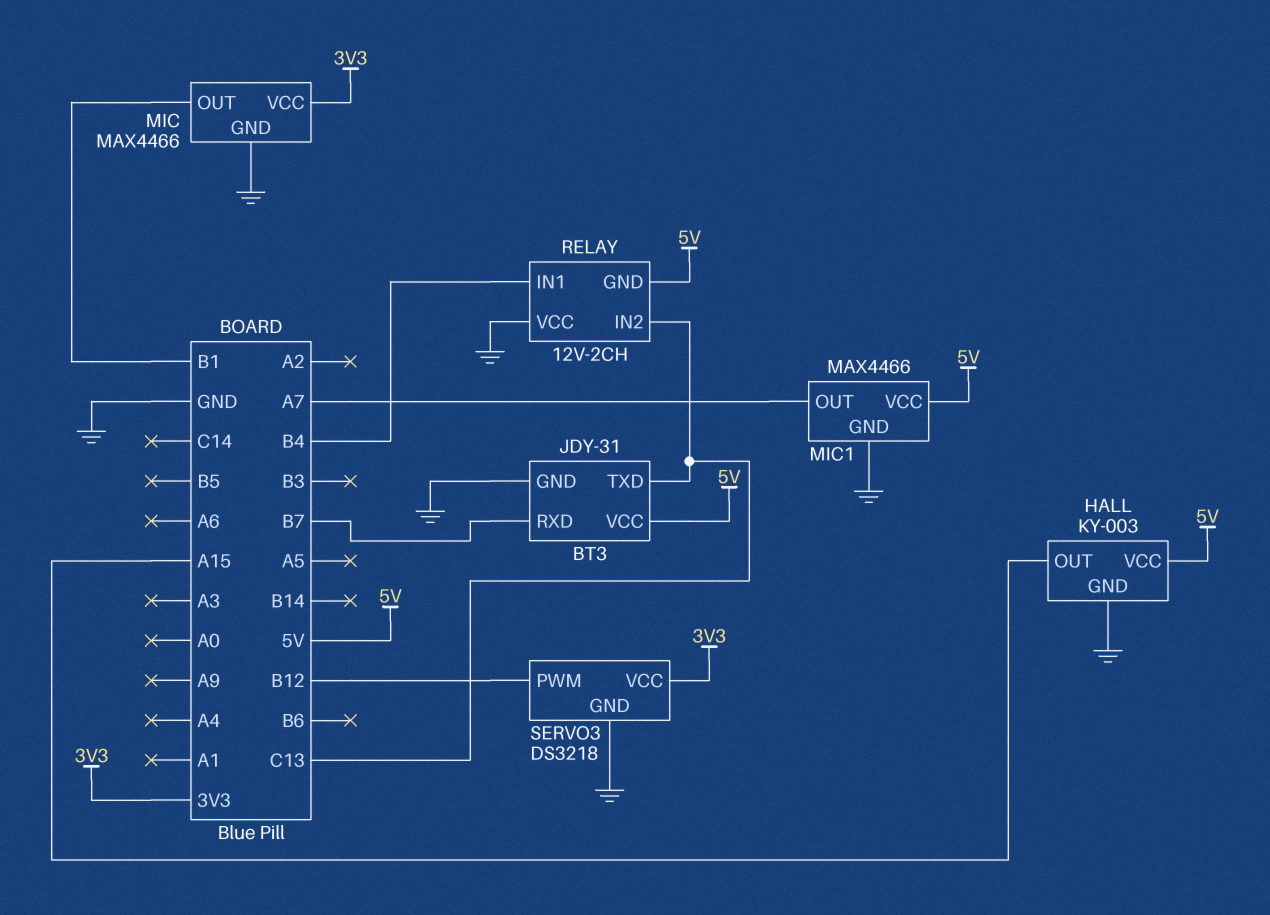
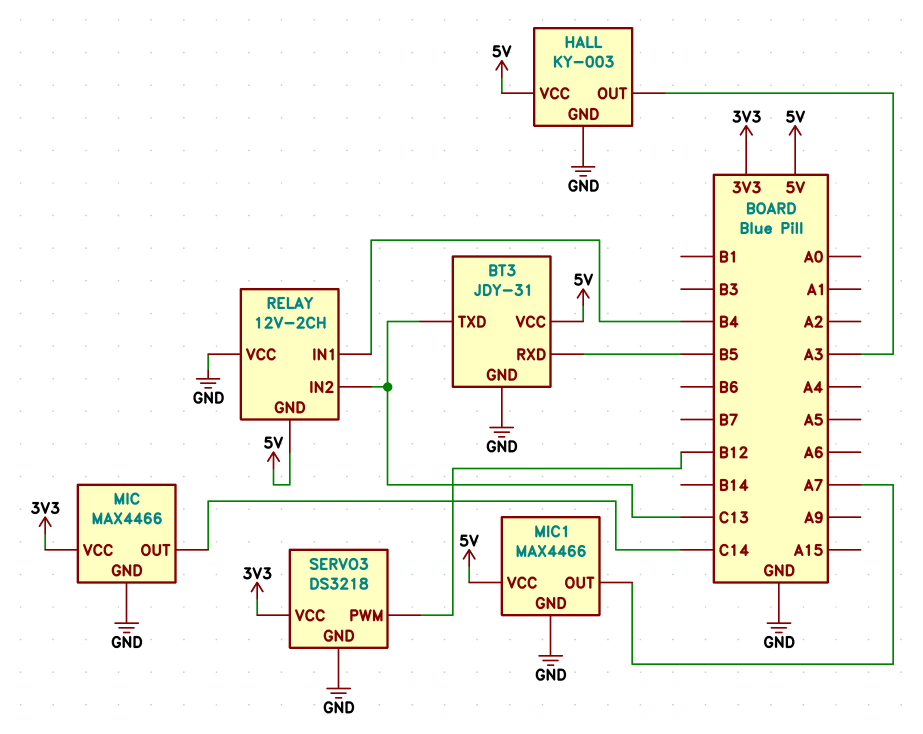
BT3 pin RXD: B7 -> B5
HALL pin OUT: A15 -> A3
MIC pin OUT: B1 -> C14

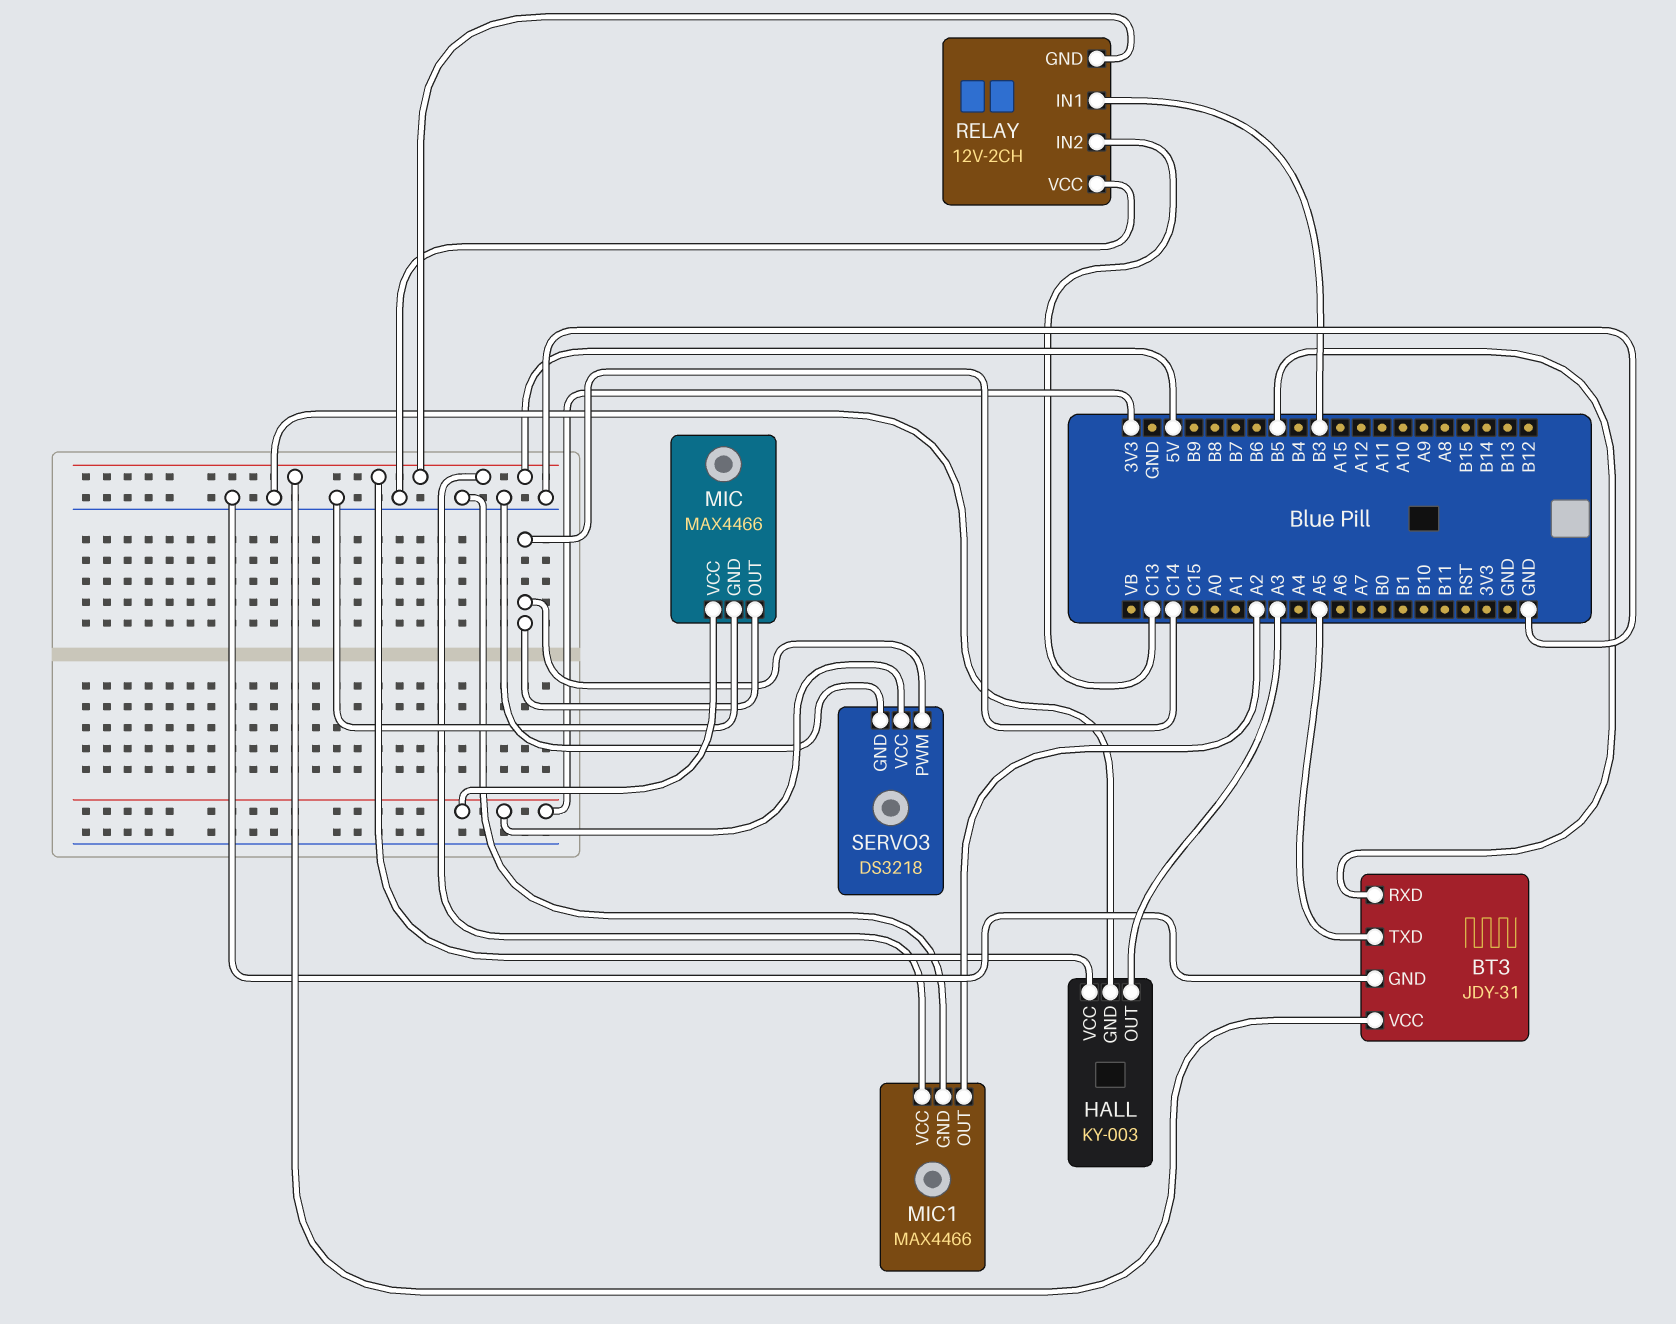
BT3 pin TXD: C13 -> A5
MIC1 pin OUT: A7 -> A2
RELAY pin IN1: B4 -> B3
SERVO3 pin PWM: B12 -> C14

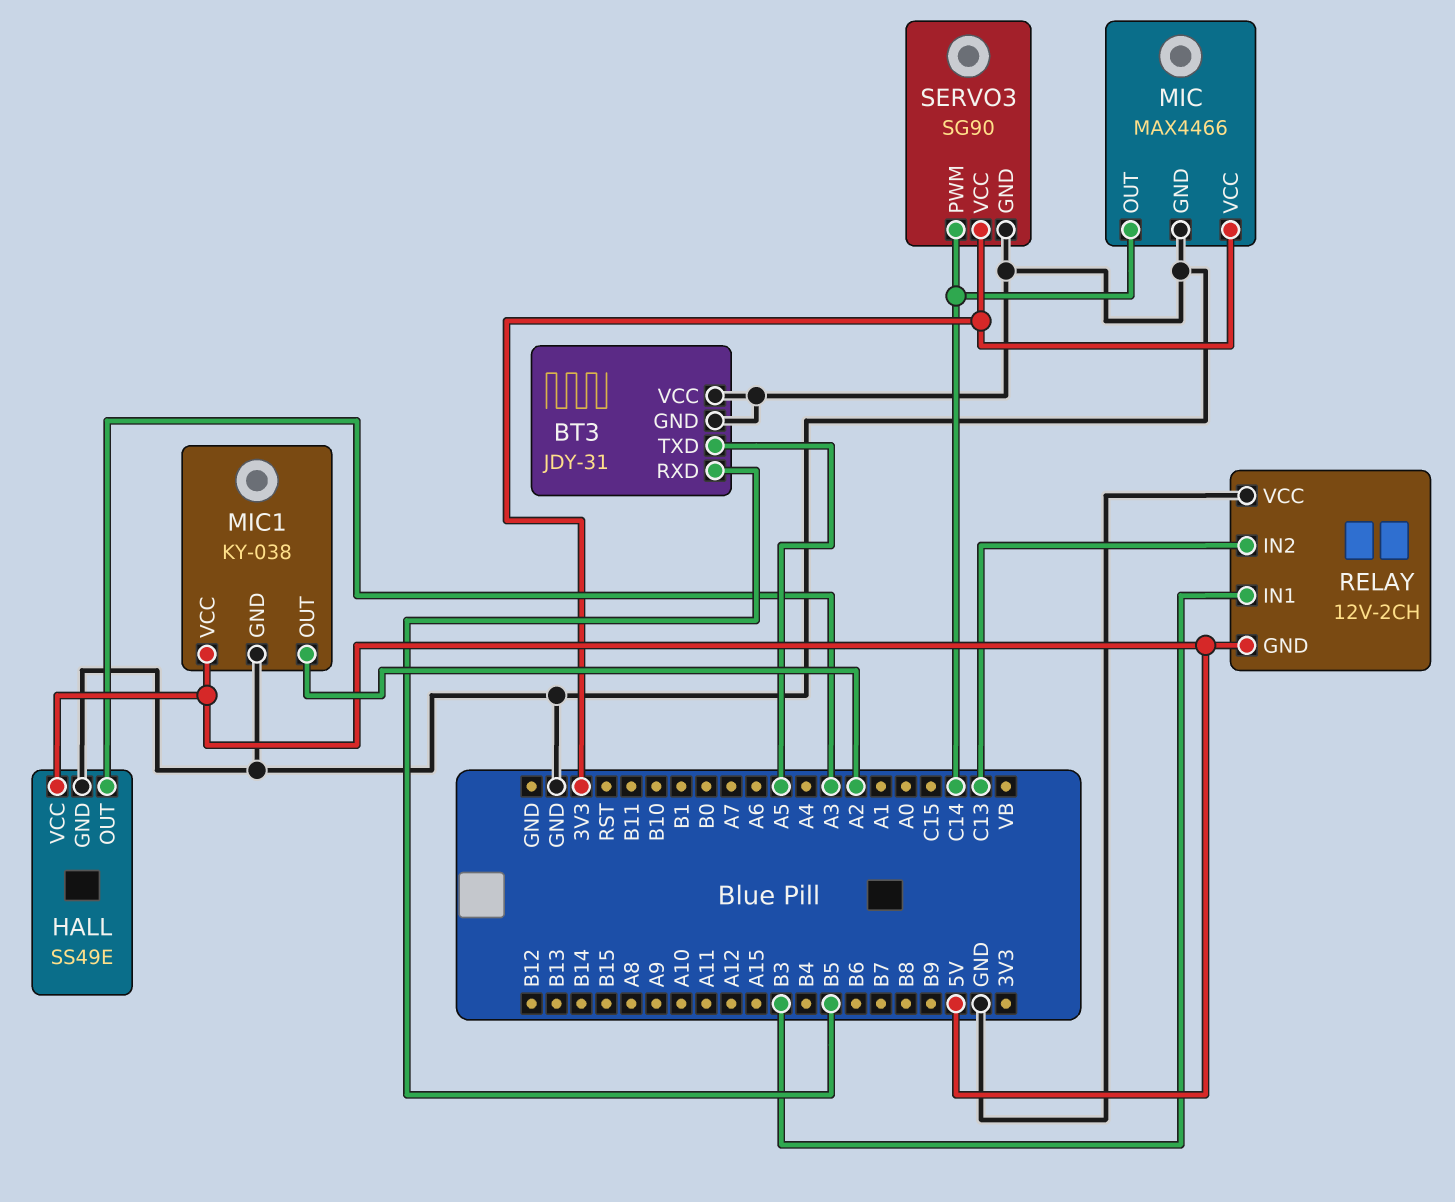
BT3 pin VCC: 5V -> GND
HALL: KY-003 -> SS49E
MIC1: MAX4466 -> KY-038
SERVO3: DS3218 -> SG90

